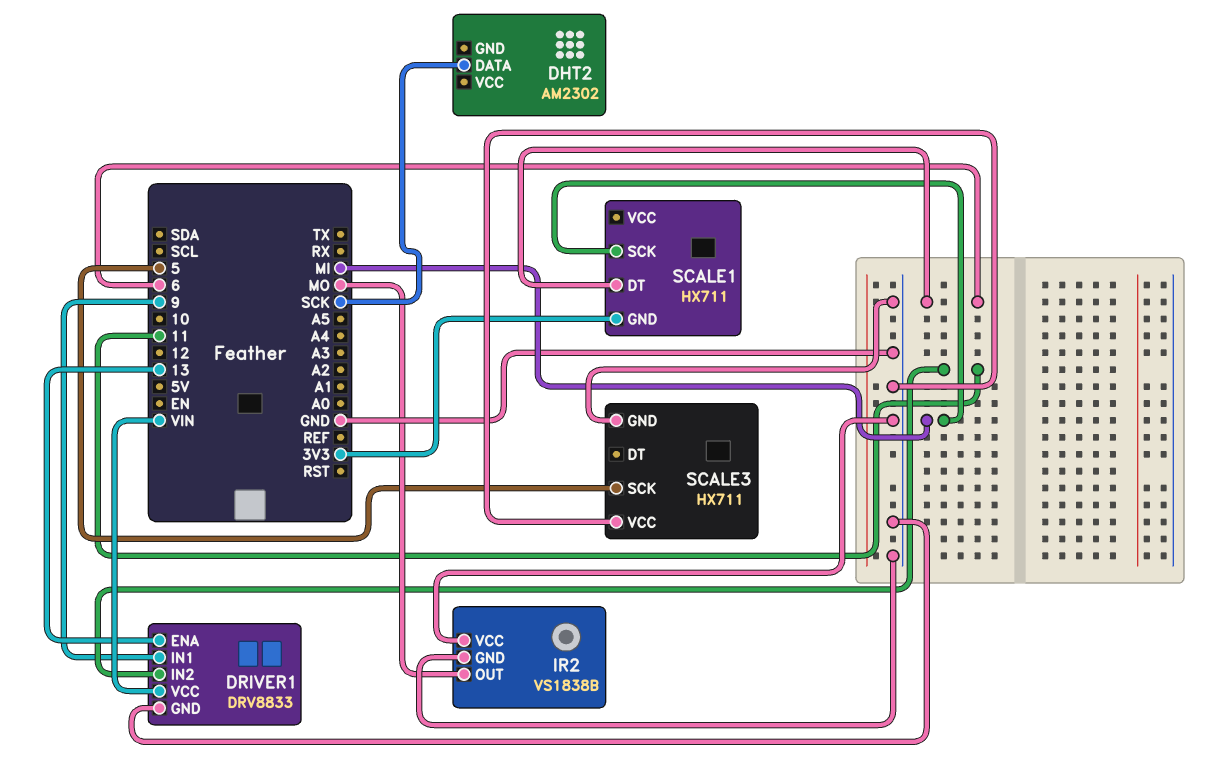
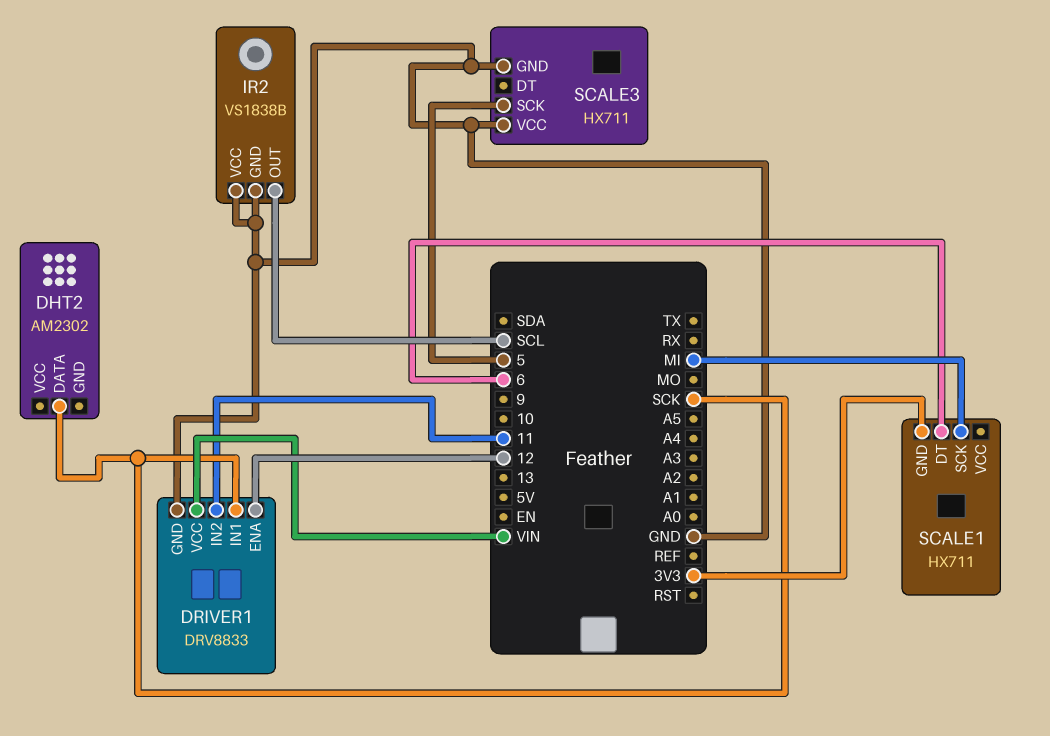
DRIVER1 pin ENA: 13 -> 12
DRIVER1 pin IN1: 9 -> SCK
IR2 pin OUT: MO -> SCL

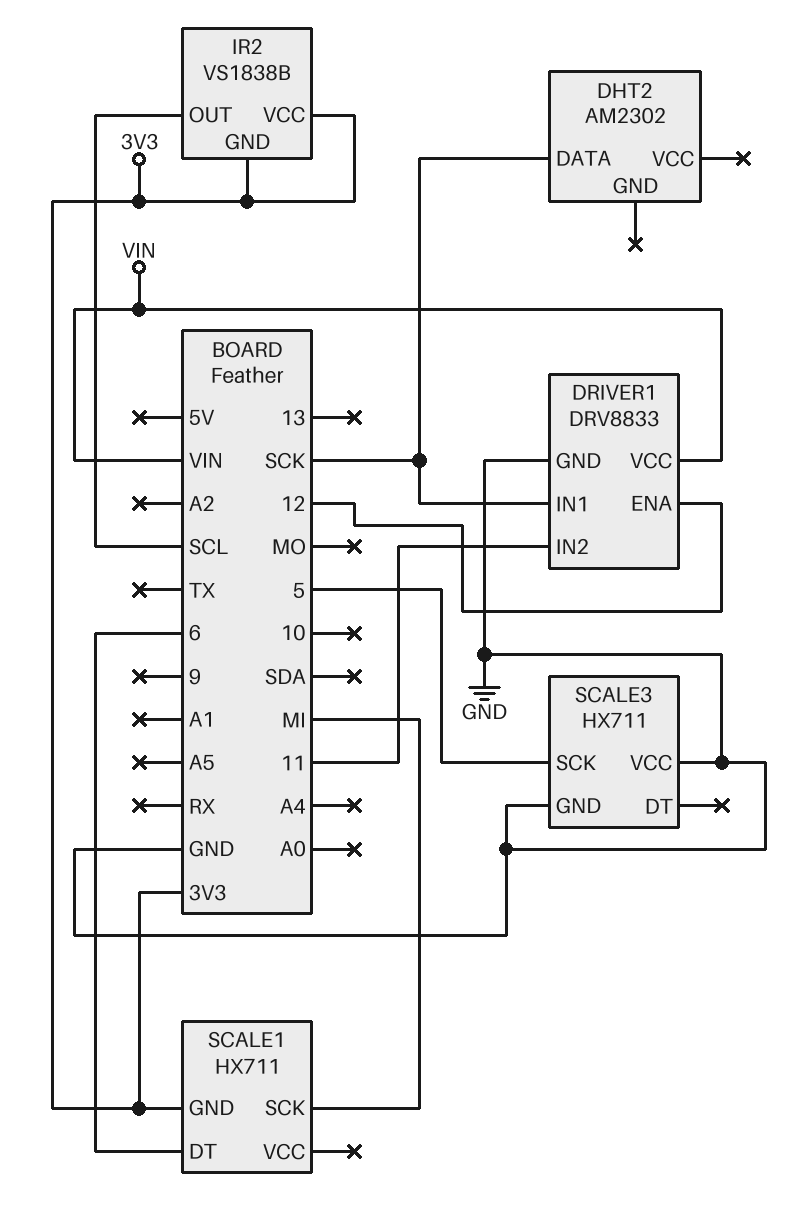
IR2 pin GND: GND -> 3V3
IR2 pin VCC: GND -> 3V3

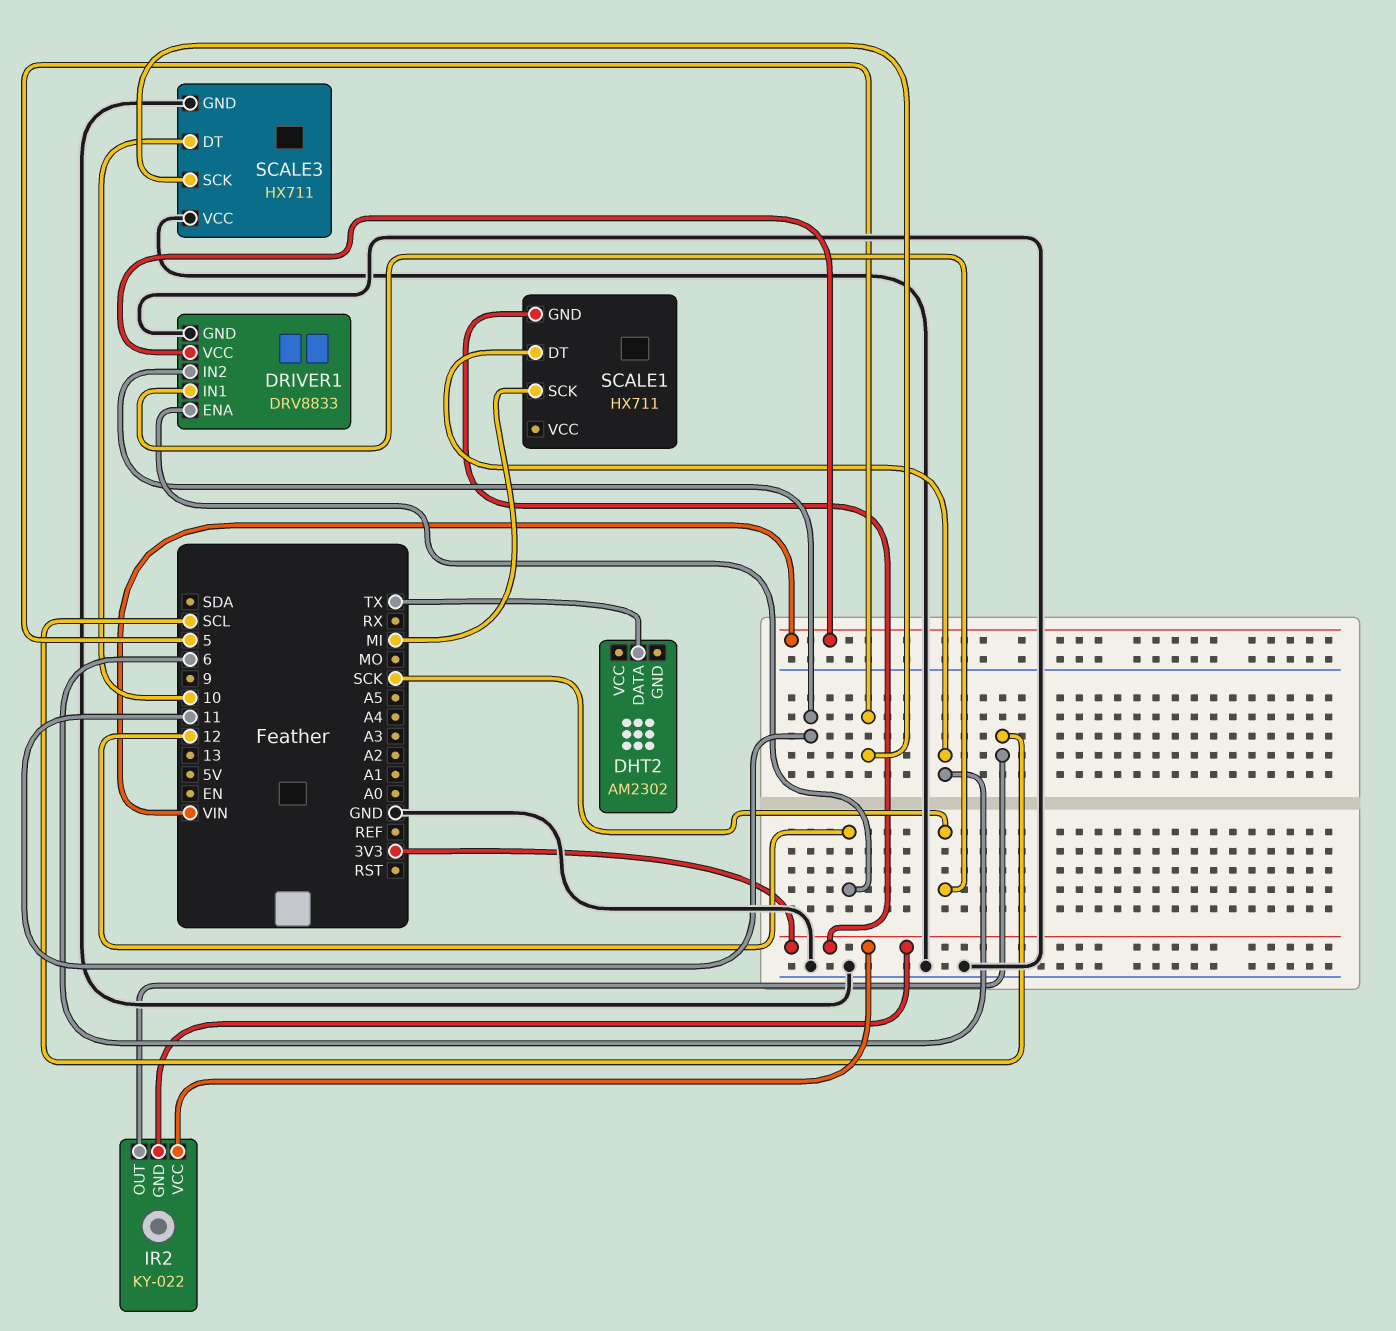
DHT2 pin DATA: SCK -> TX
IR2: VS1838B -> KY-022
SCALE3 pin DT: none -> 10

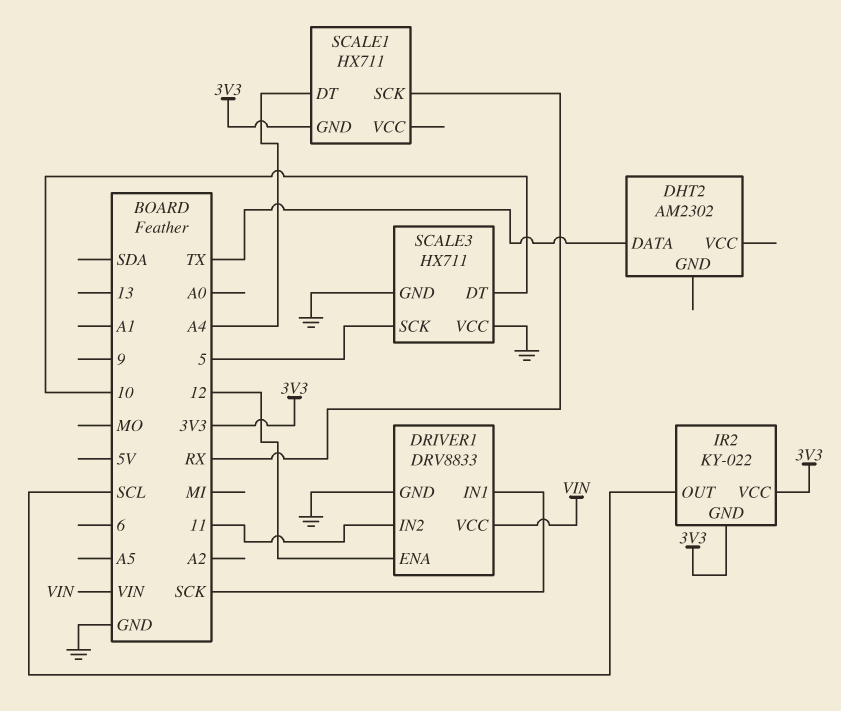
SCALE1 pin DT: 6 -> A4
SCALE1 pin SCK: MI -> RX

